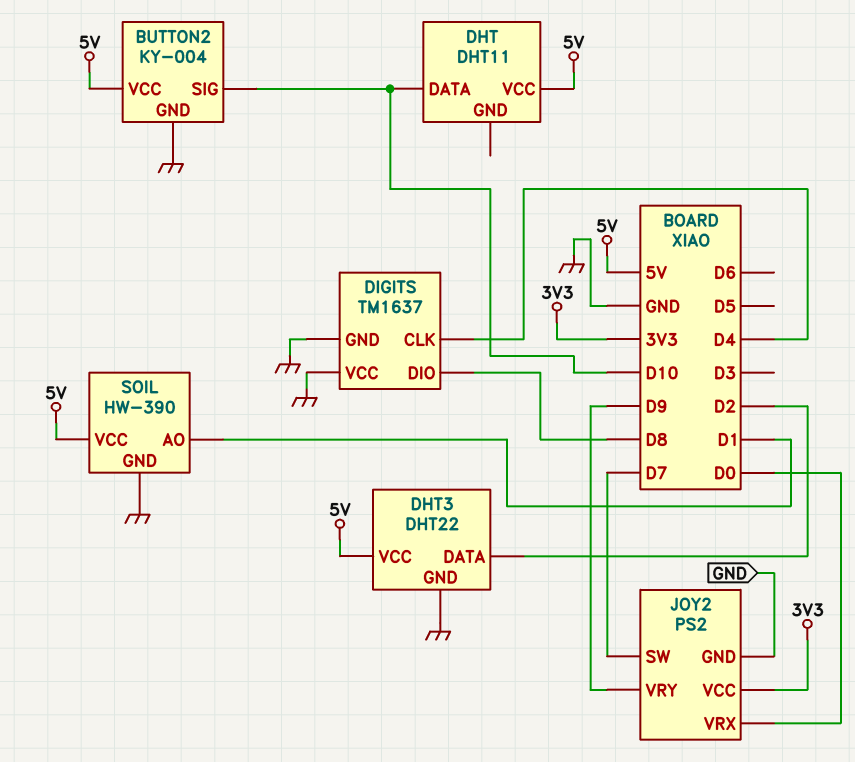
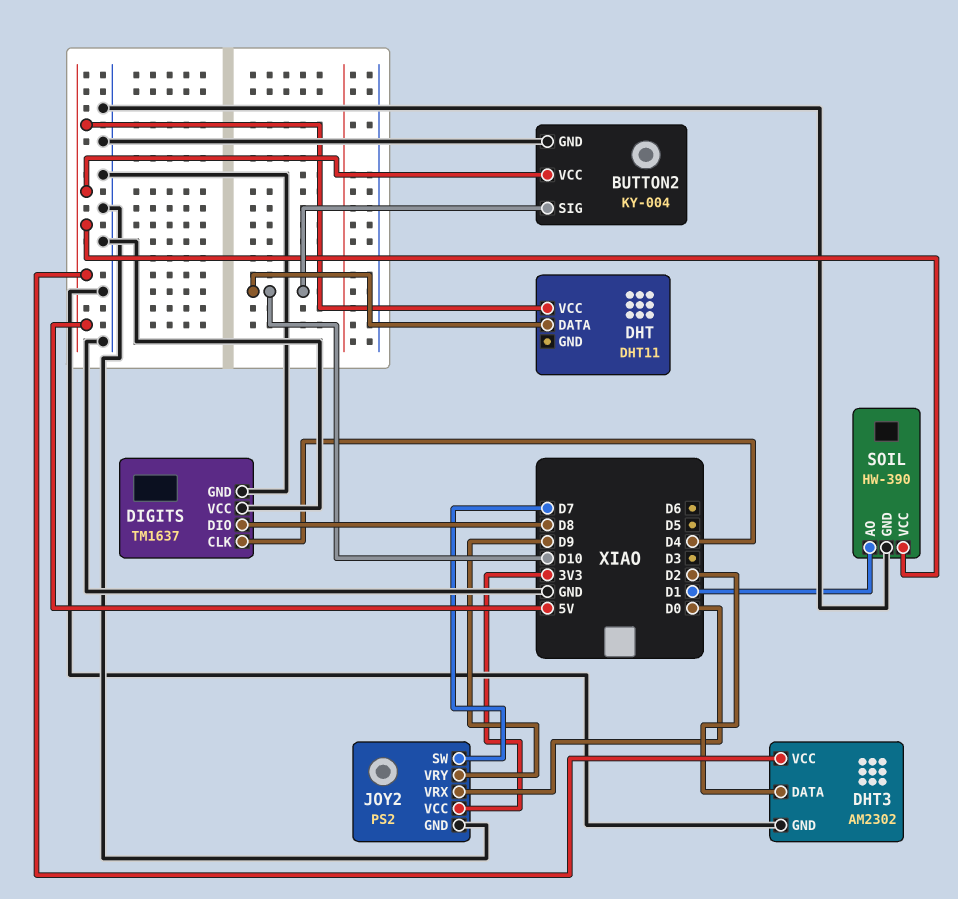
DHT3: DHT22 -> AM2302

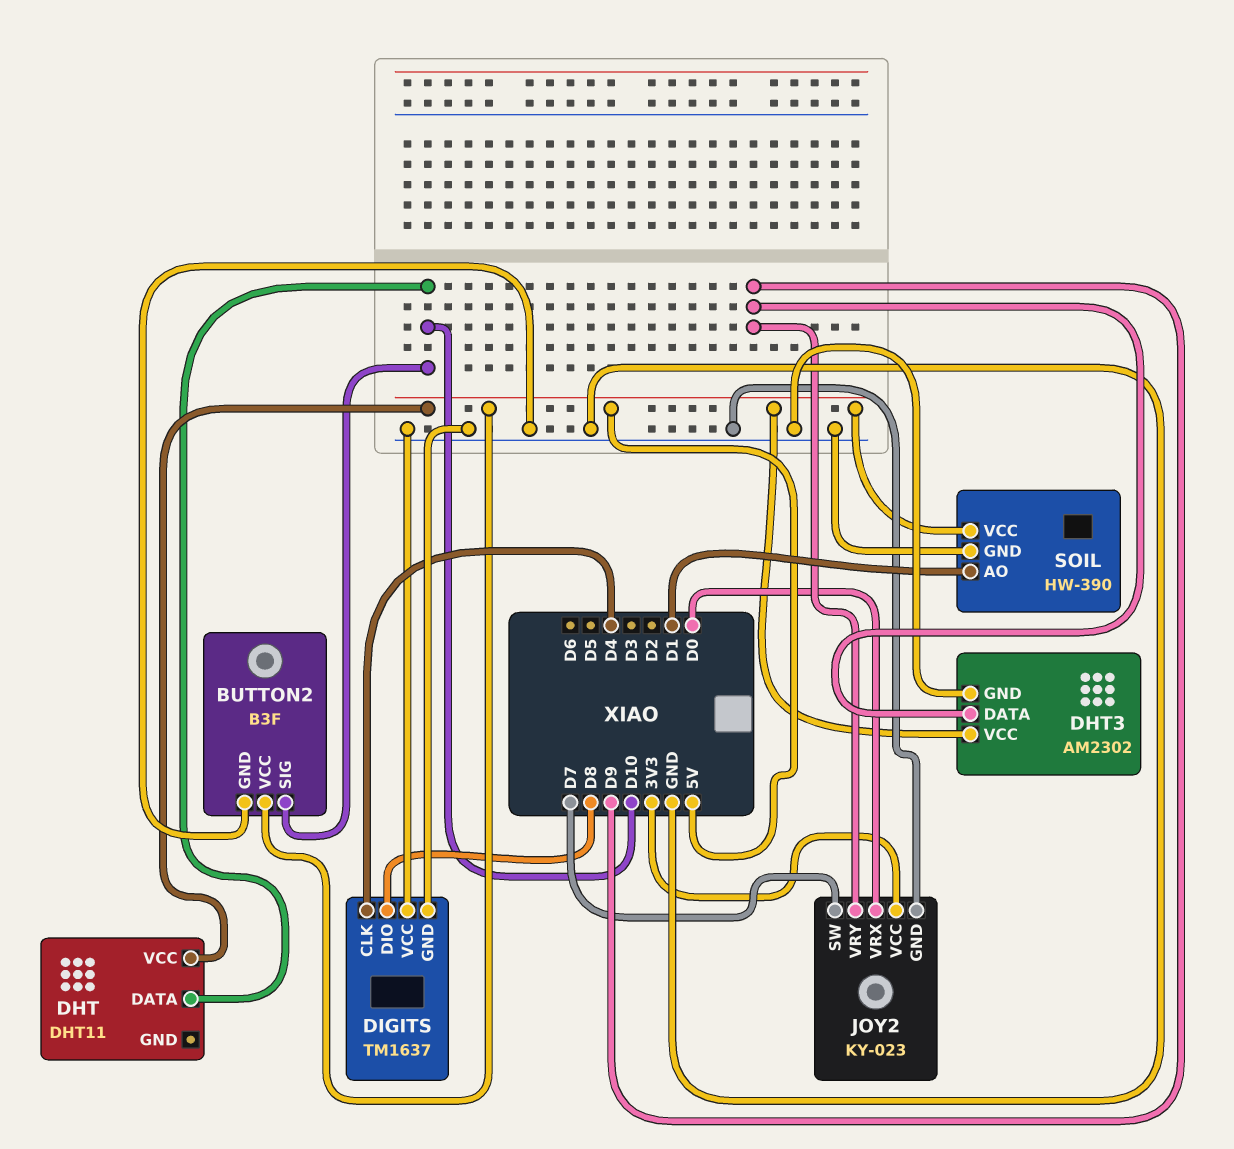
BUTTON2: KY-004 -> B3F
DHT3 pin DATA: D2 -> D9
JOY2: PS2 -> KY-023

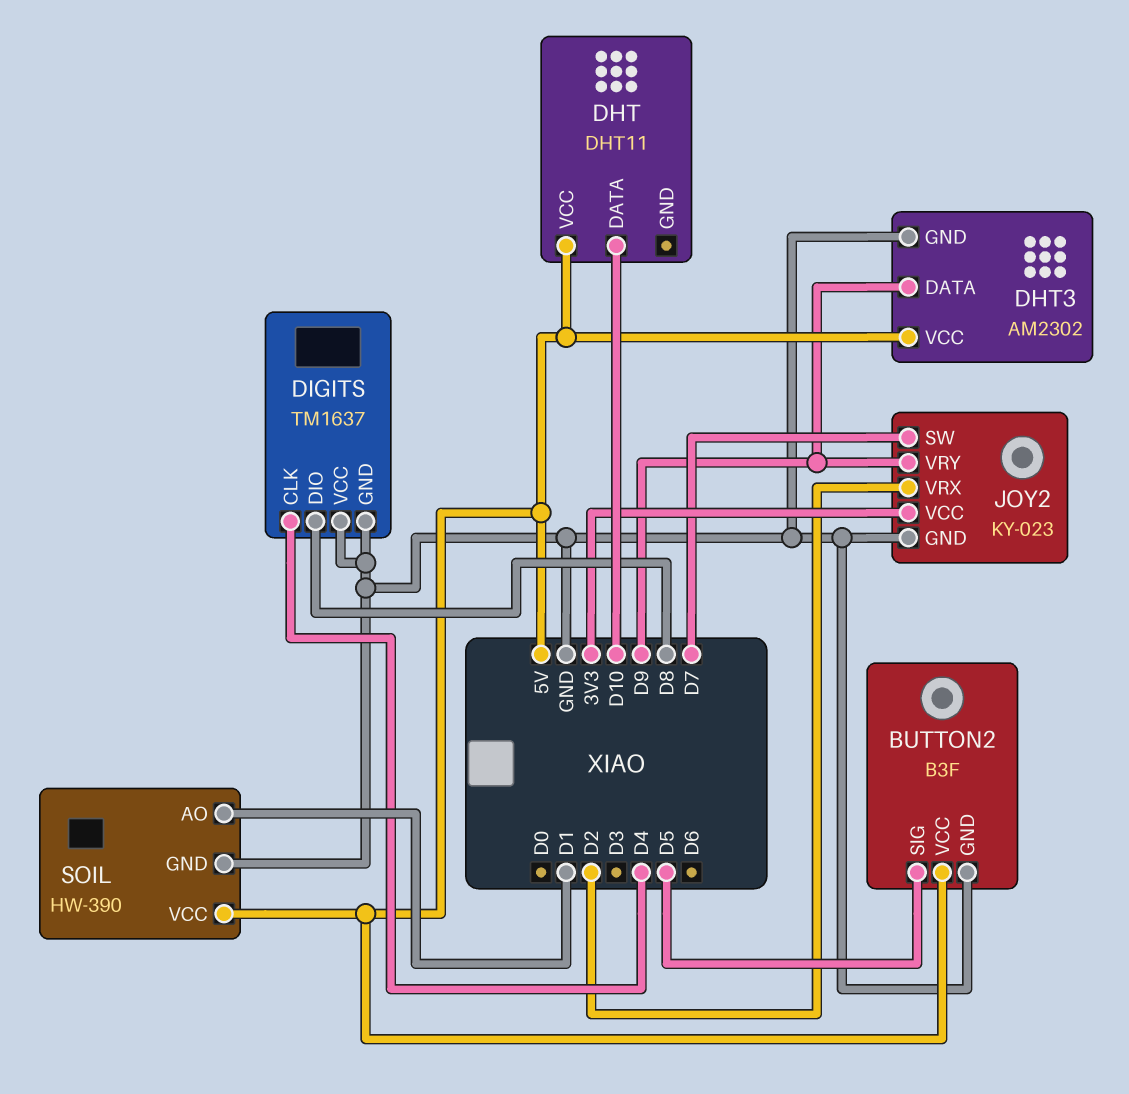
BUTTON2 pin SIG: D10 -> D5
JOY2 pin VRX: D0 -> D2

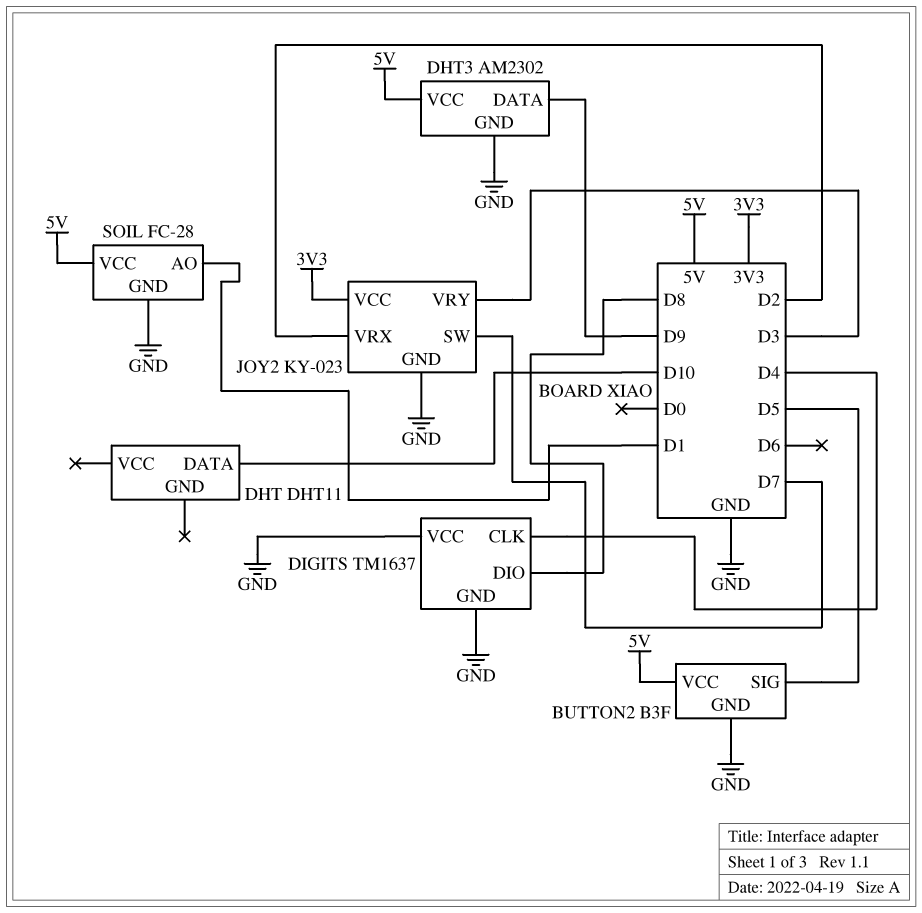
DHT pin VCC: 5V -> none
JOY2 pin VRY: D9 -> D3
SOIL: HW-390 -> FC-28

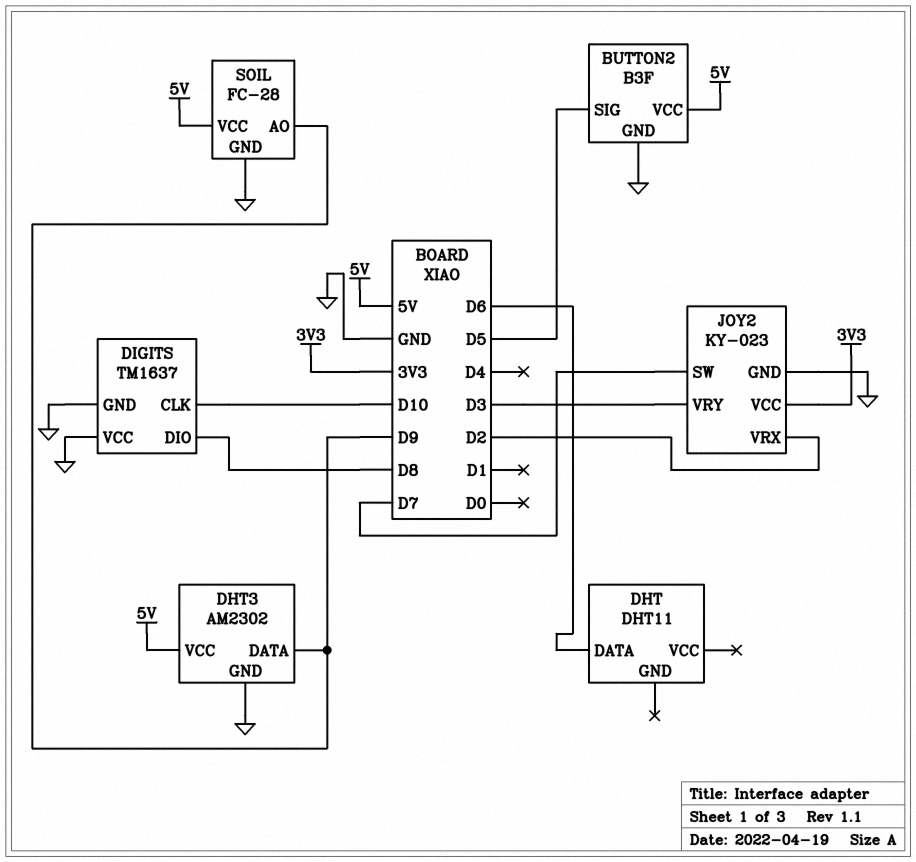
DHT pin DATA: D10 -> D6
DIGITS pin CLK: D4 -> D10
SOIL pin AO: D1 -> D9

